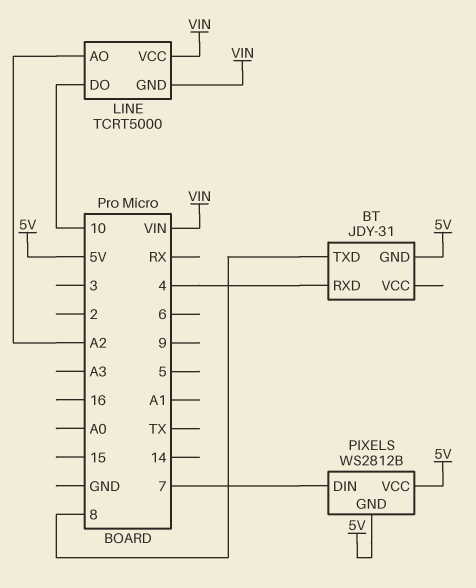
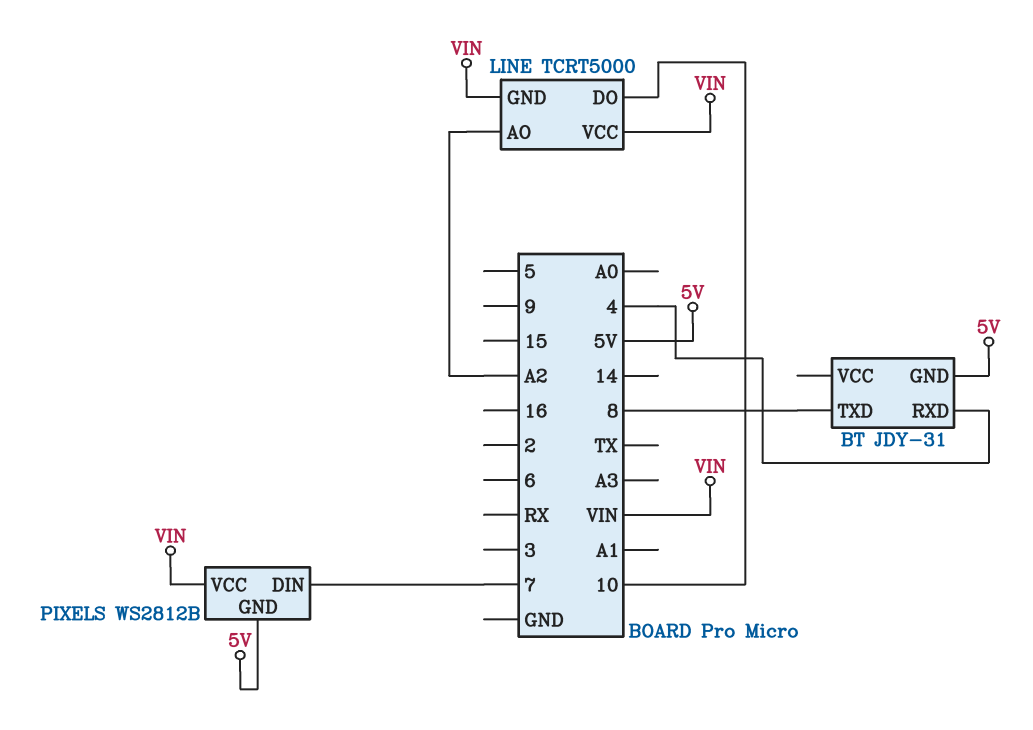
PIXELS pin VCC: 5V -> VIN

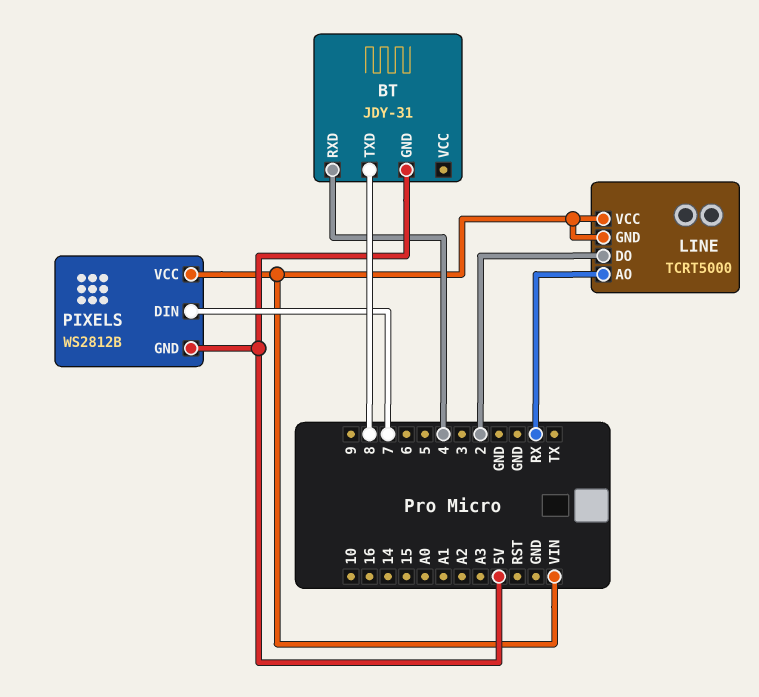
LINE pin AO: A2 -> RX
LINE pin DO: 10 -> 2

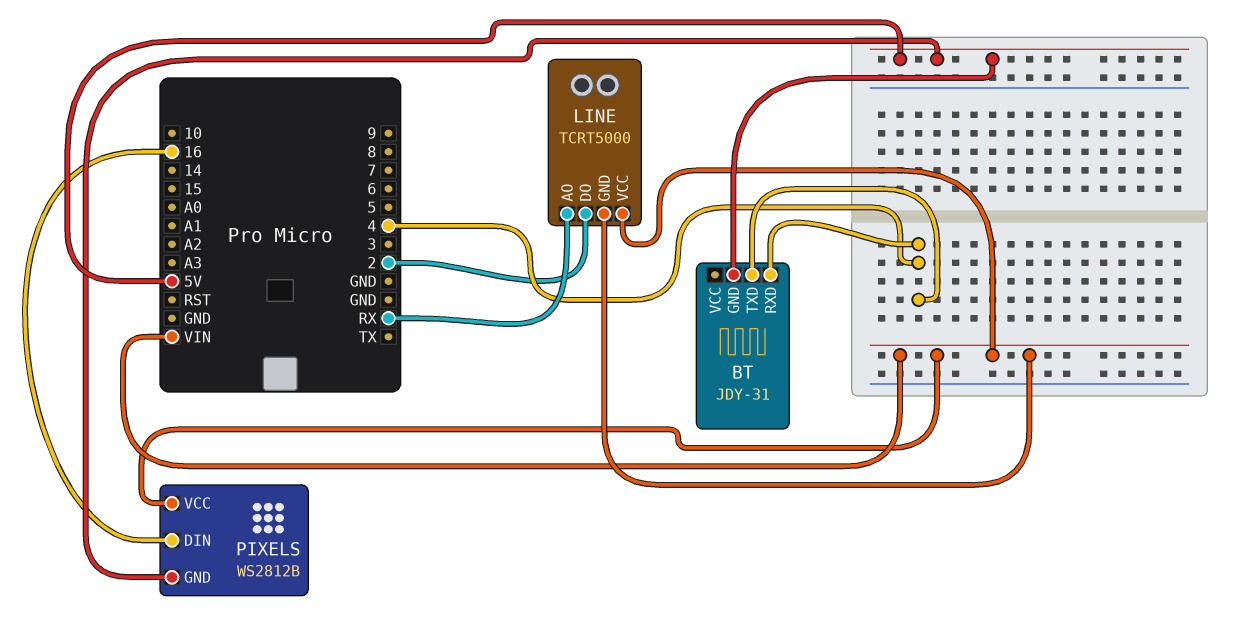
BT pin TXD: 8 -> 4
PIXELS pin DIN: 7 -> 16

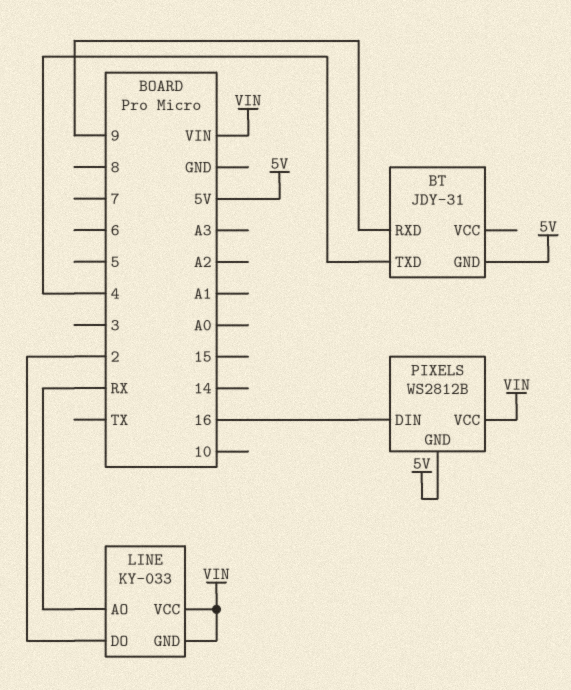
BT pin RXD: 4 -> 9
LINE: TCRT5000 -> KY-033

